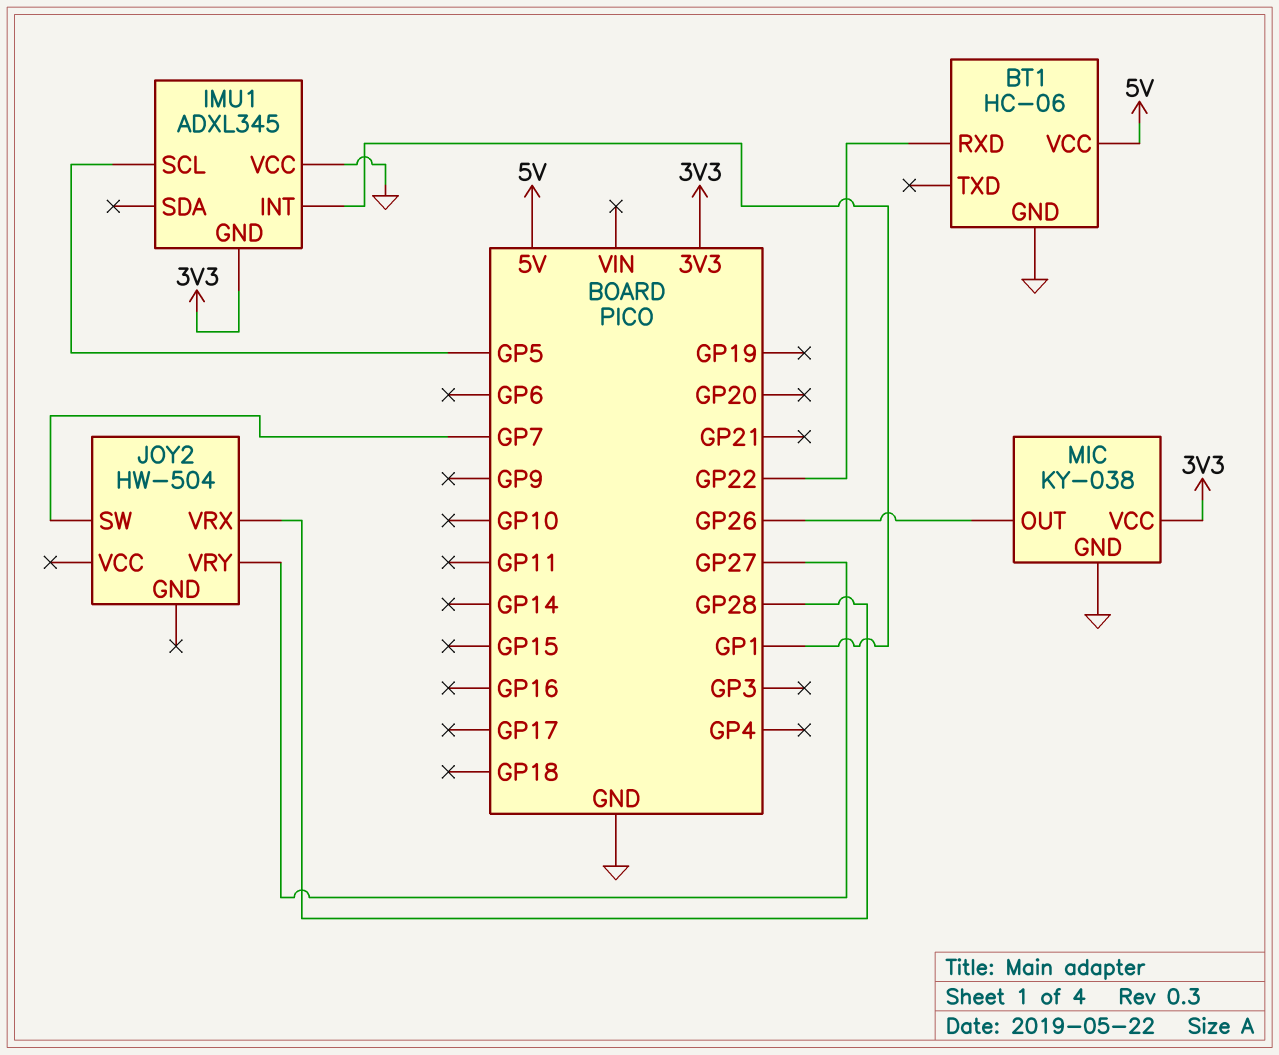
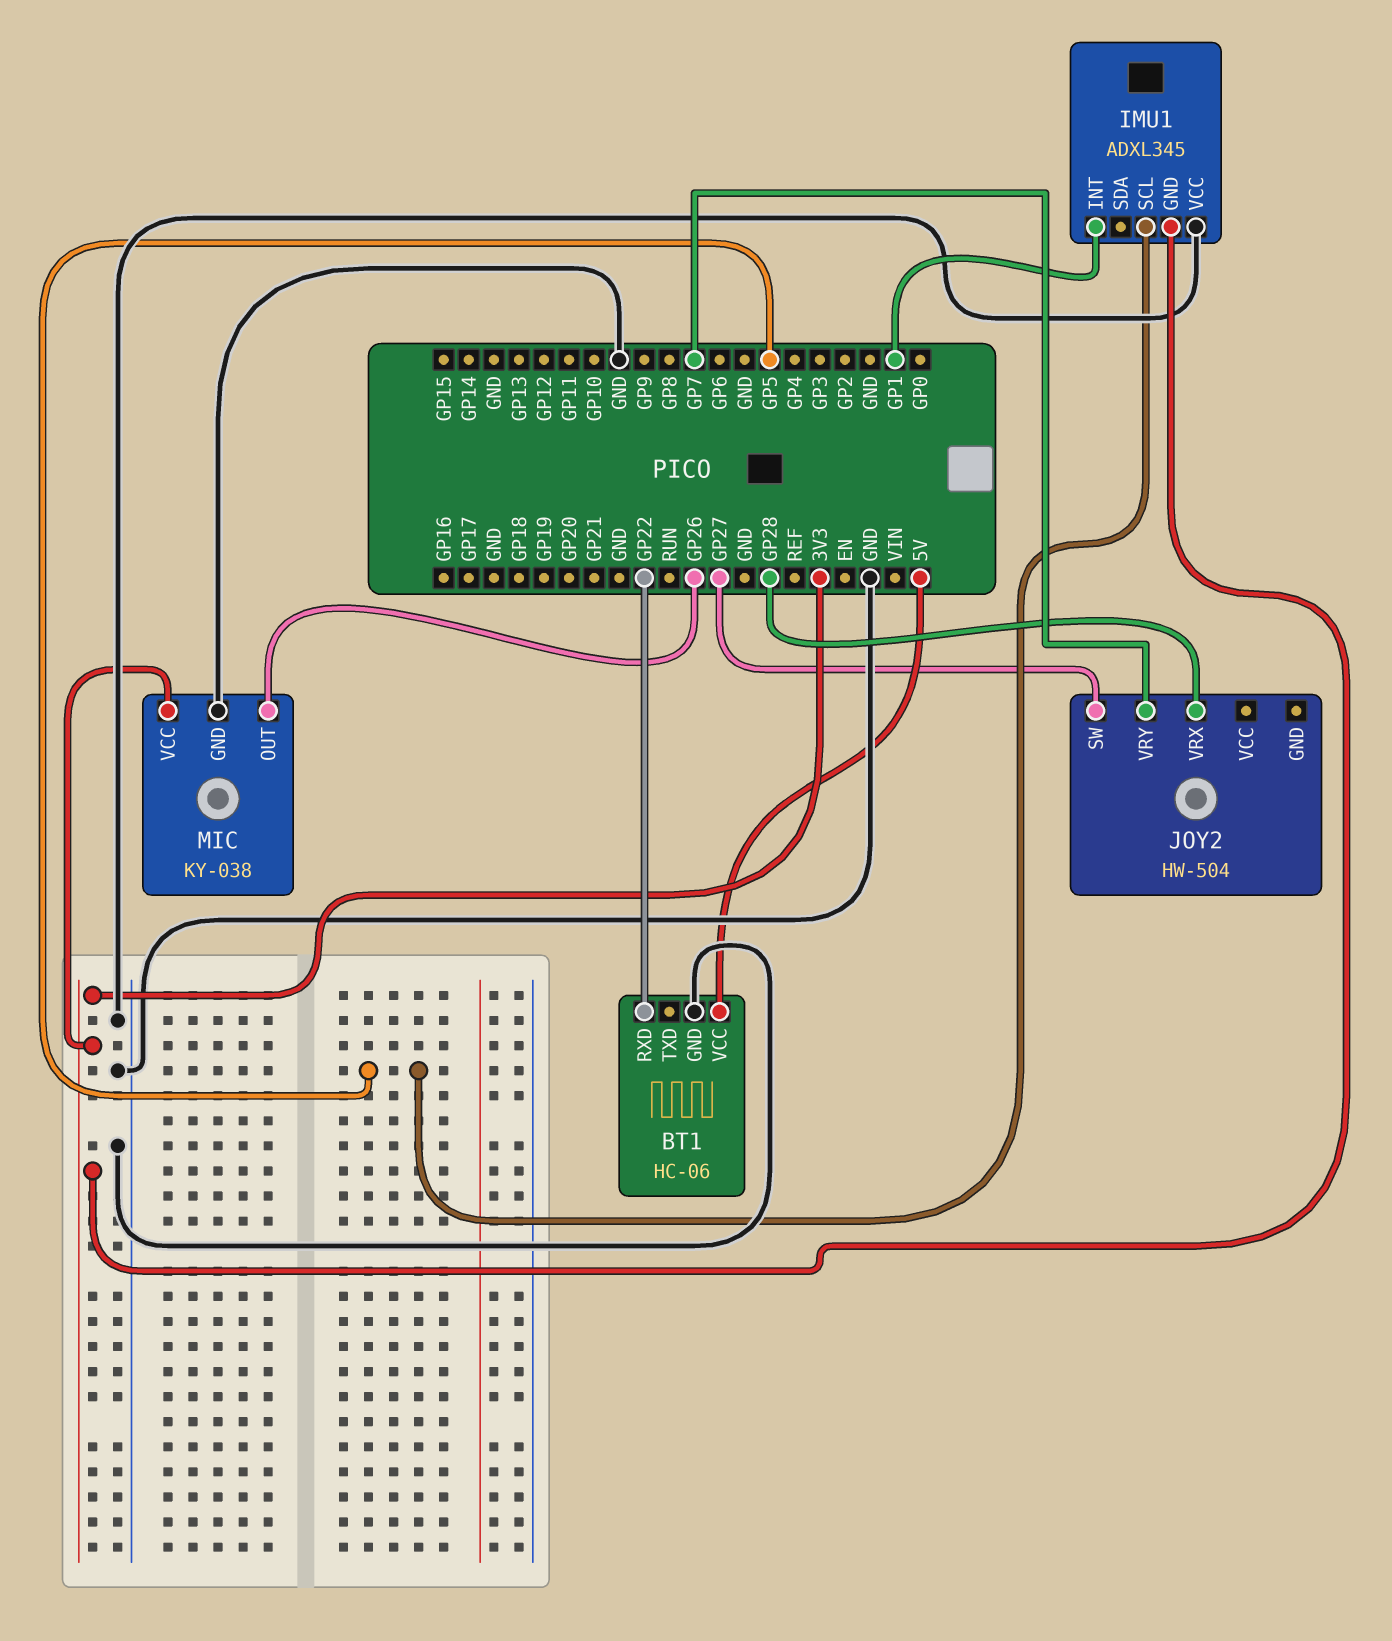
JOY2 pin SW: GP7 -> GP27
JOY2 pin VRY: GP27 -> GP7

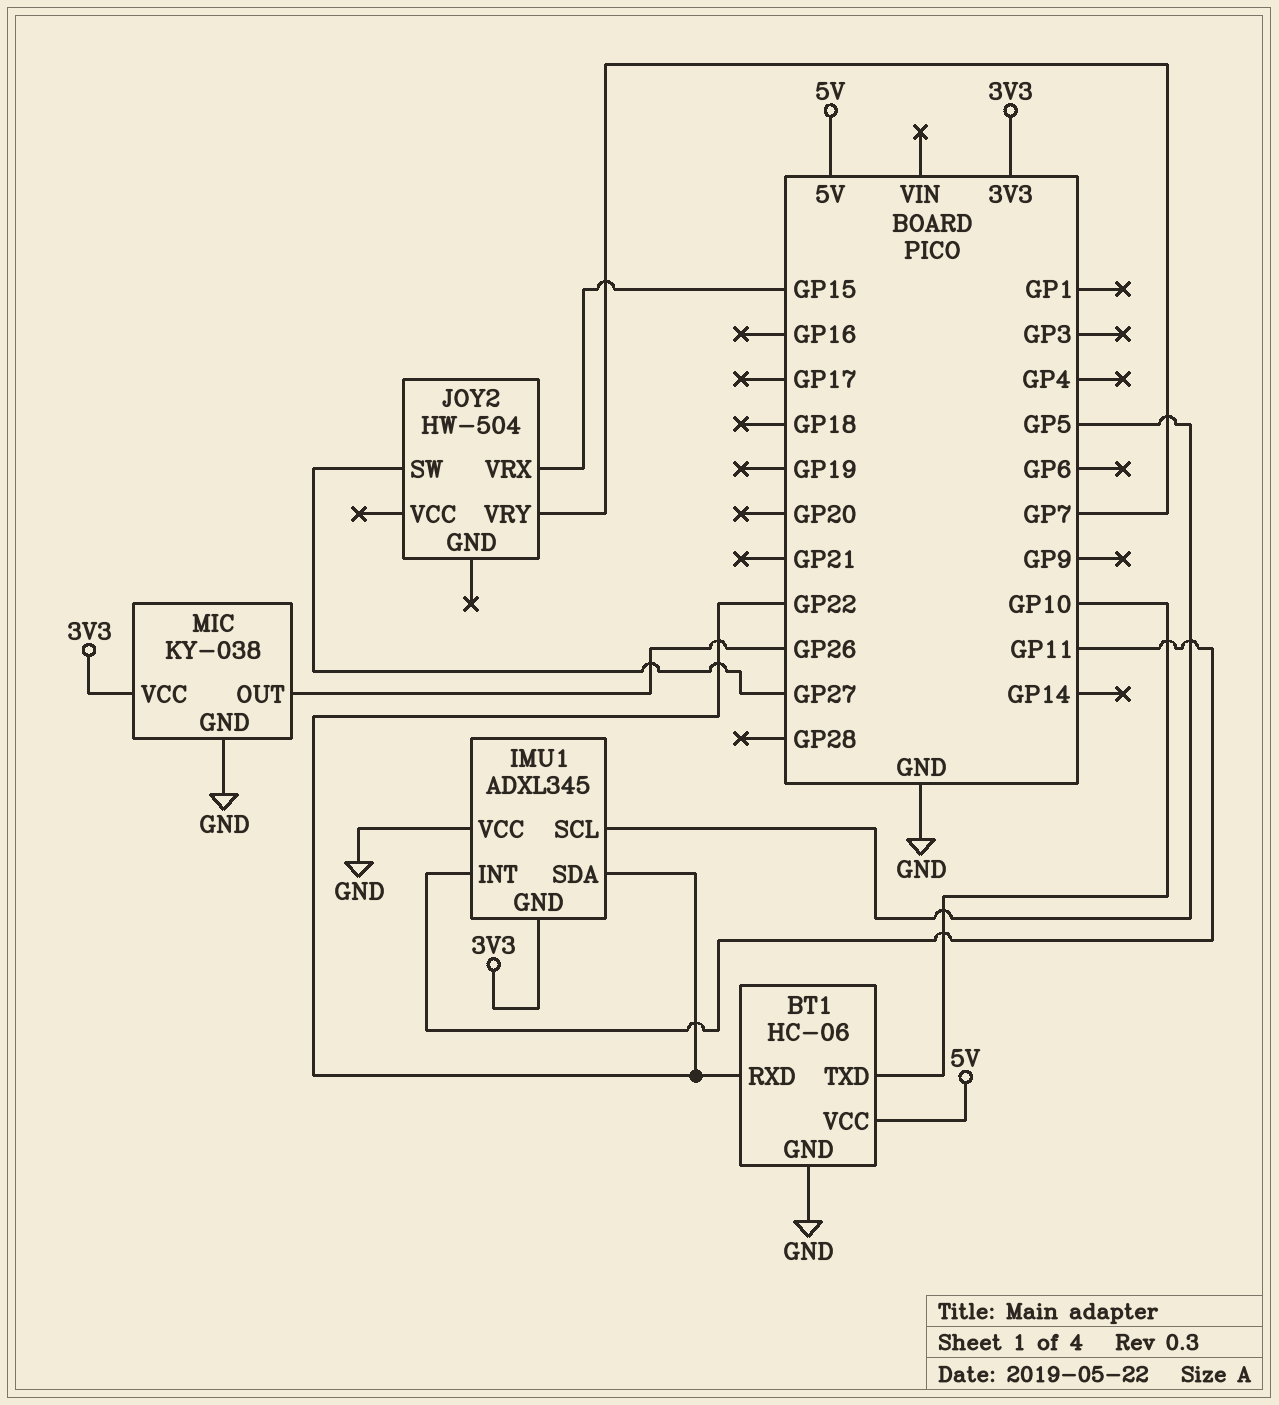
BT1 pin TXD: none -> GP10
IMU1 pin INT: GP1 -> GP11
IMU1 pin SDA: none -> GP22
JOY2 pin VRX: GP28 -> GP15

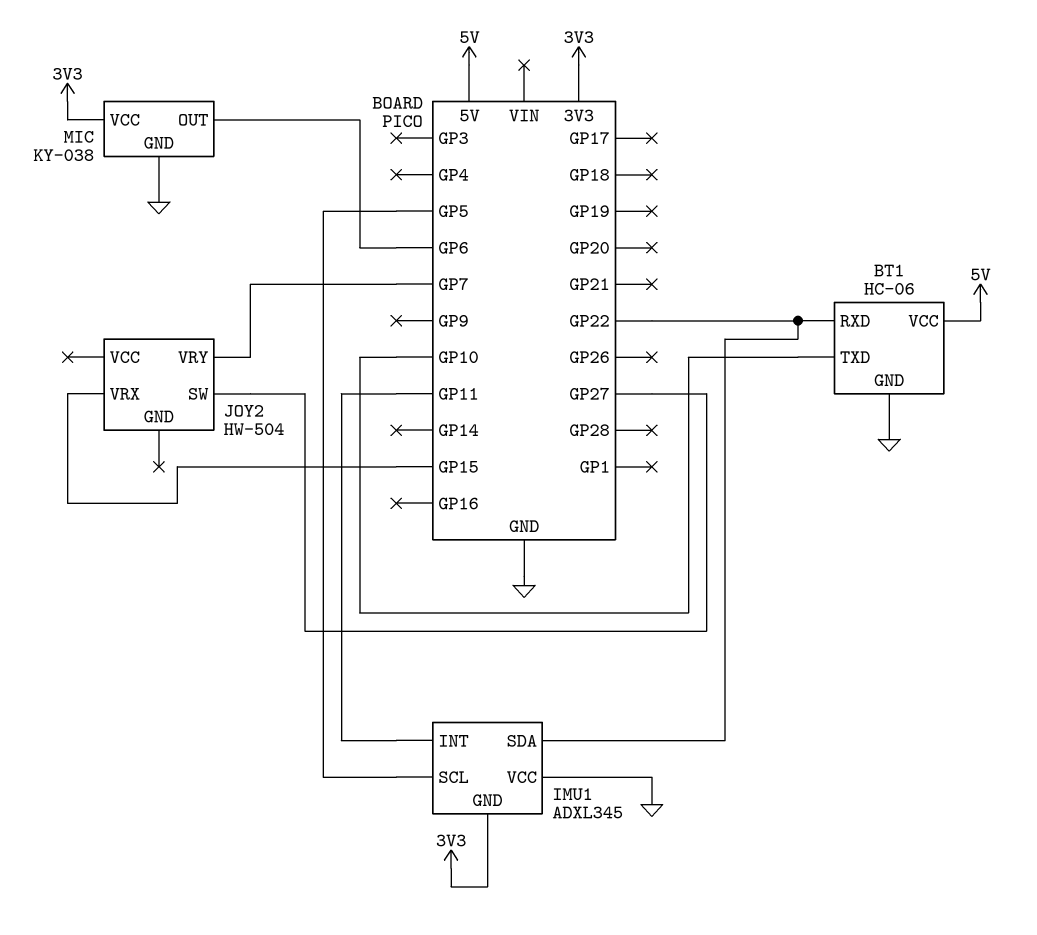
MIC pin OUT: GP26 -> GP6

